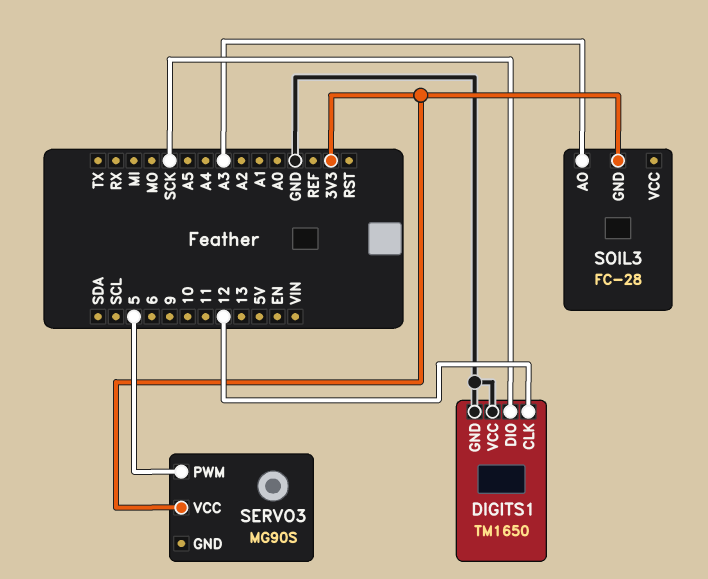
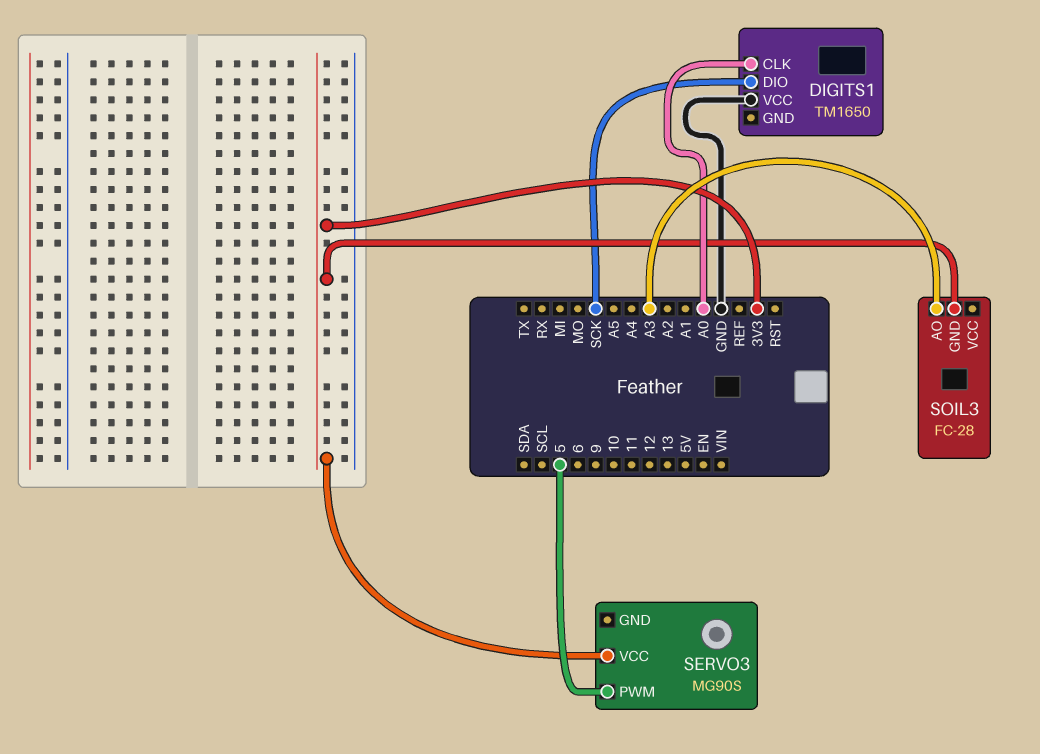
DIGITS1 pin CLK: 12 -> A0
DIGITS1 pin GND: GND -> none

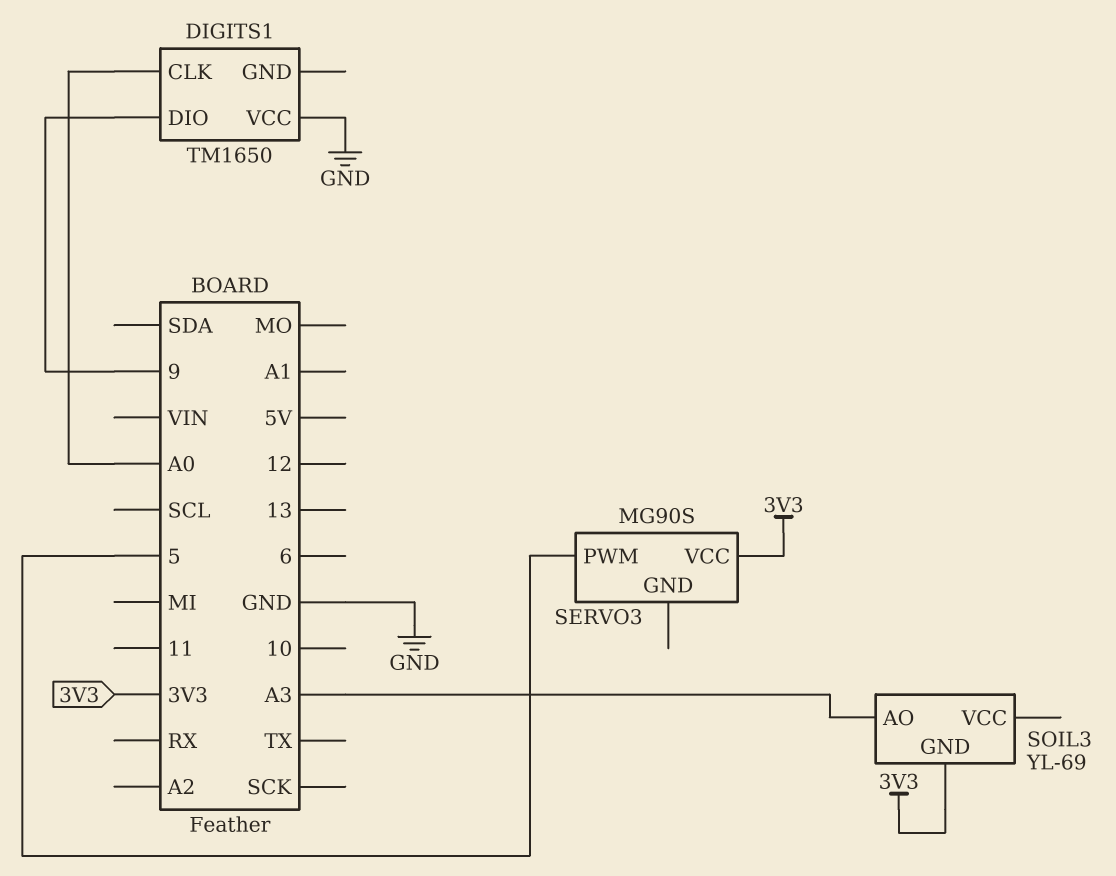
DIGITS1 pin DIO: SCK -> 9
SOIL3: FC-28 -> YL-69

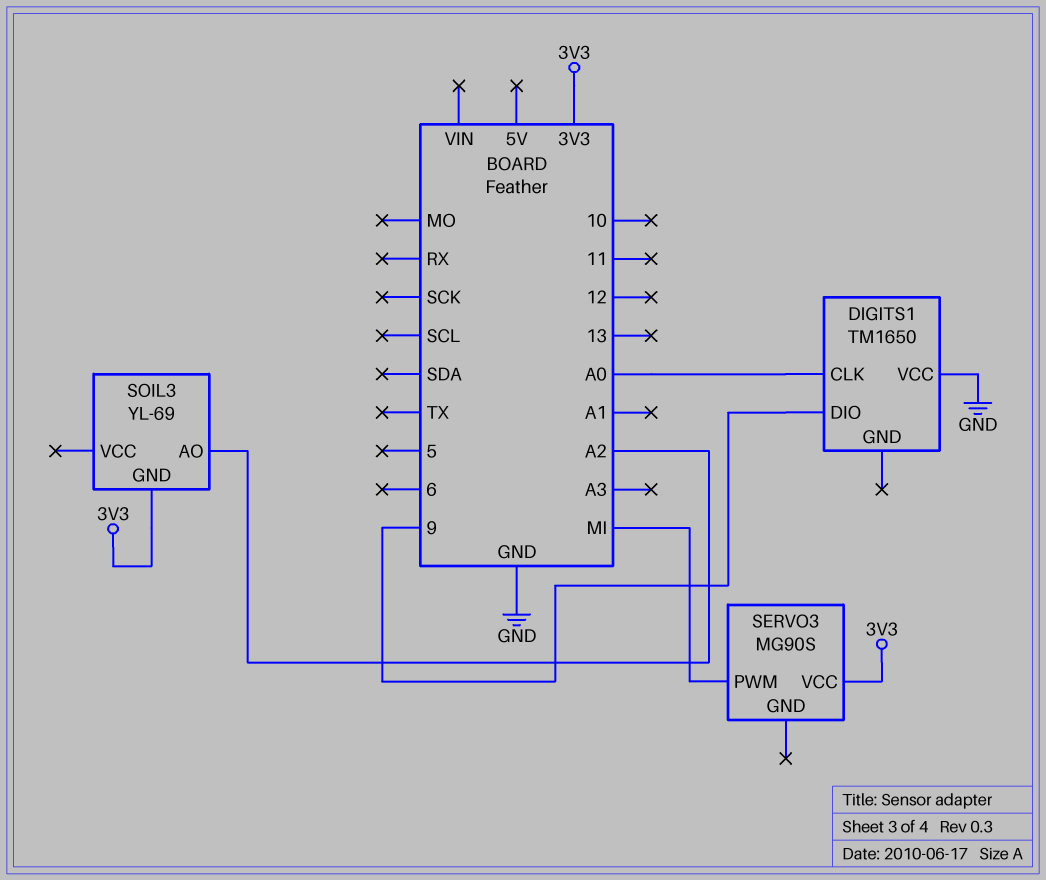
SERVO3 pin PWM: 5 -> MI
SOIL3 pin AO: A3 -> A2

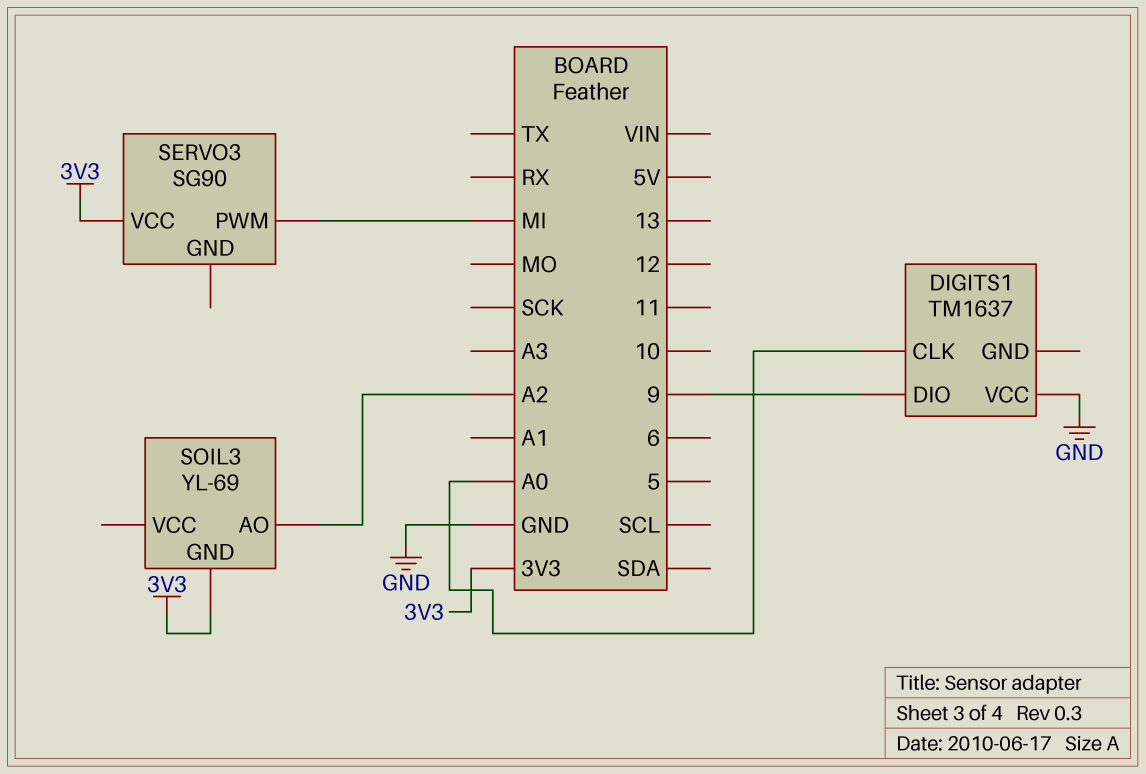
DIGITS1: TM1650 -> TM1637
SERVO3: MG90S -> SG90

